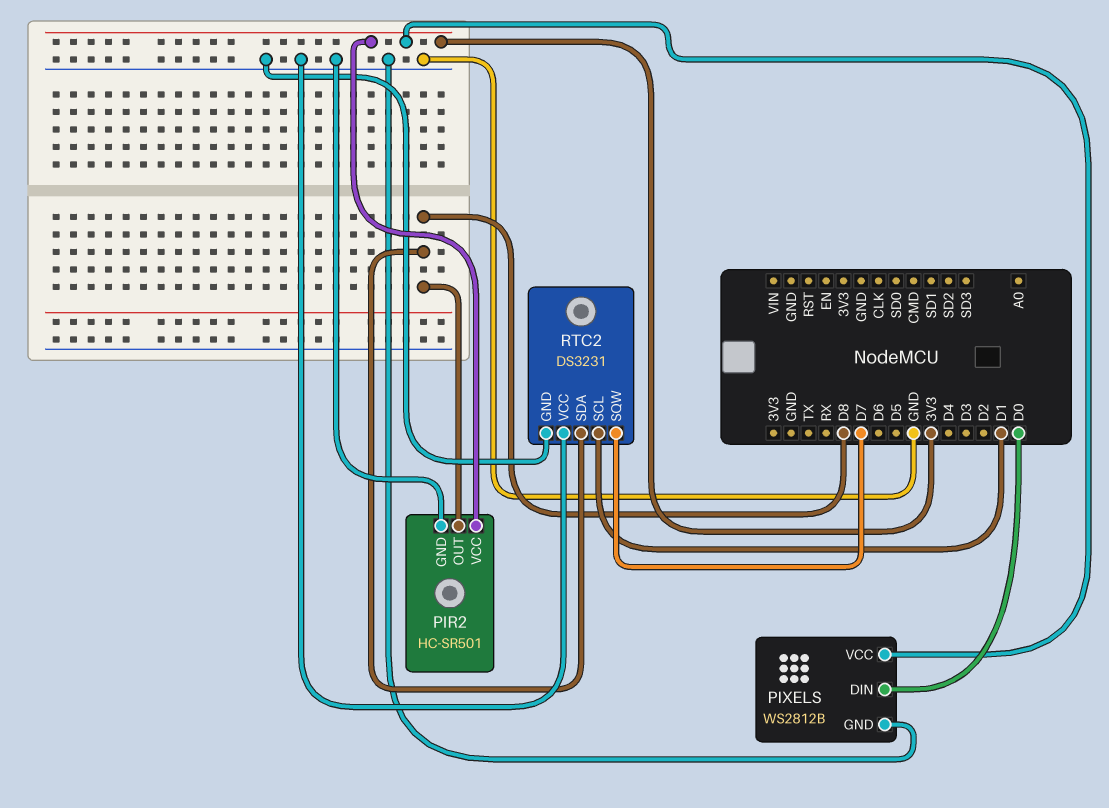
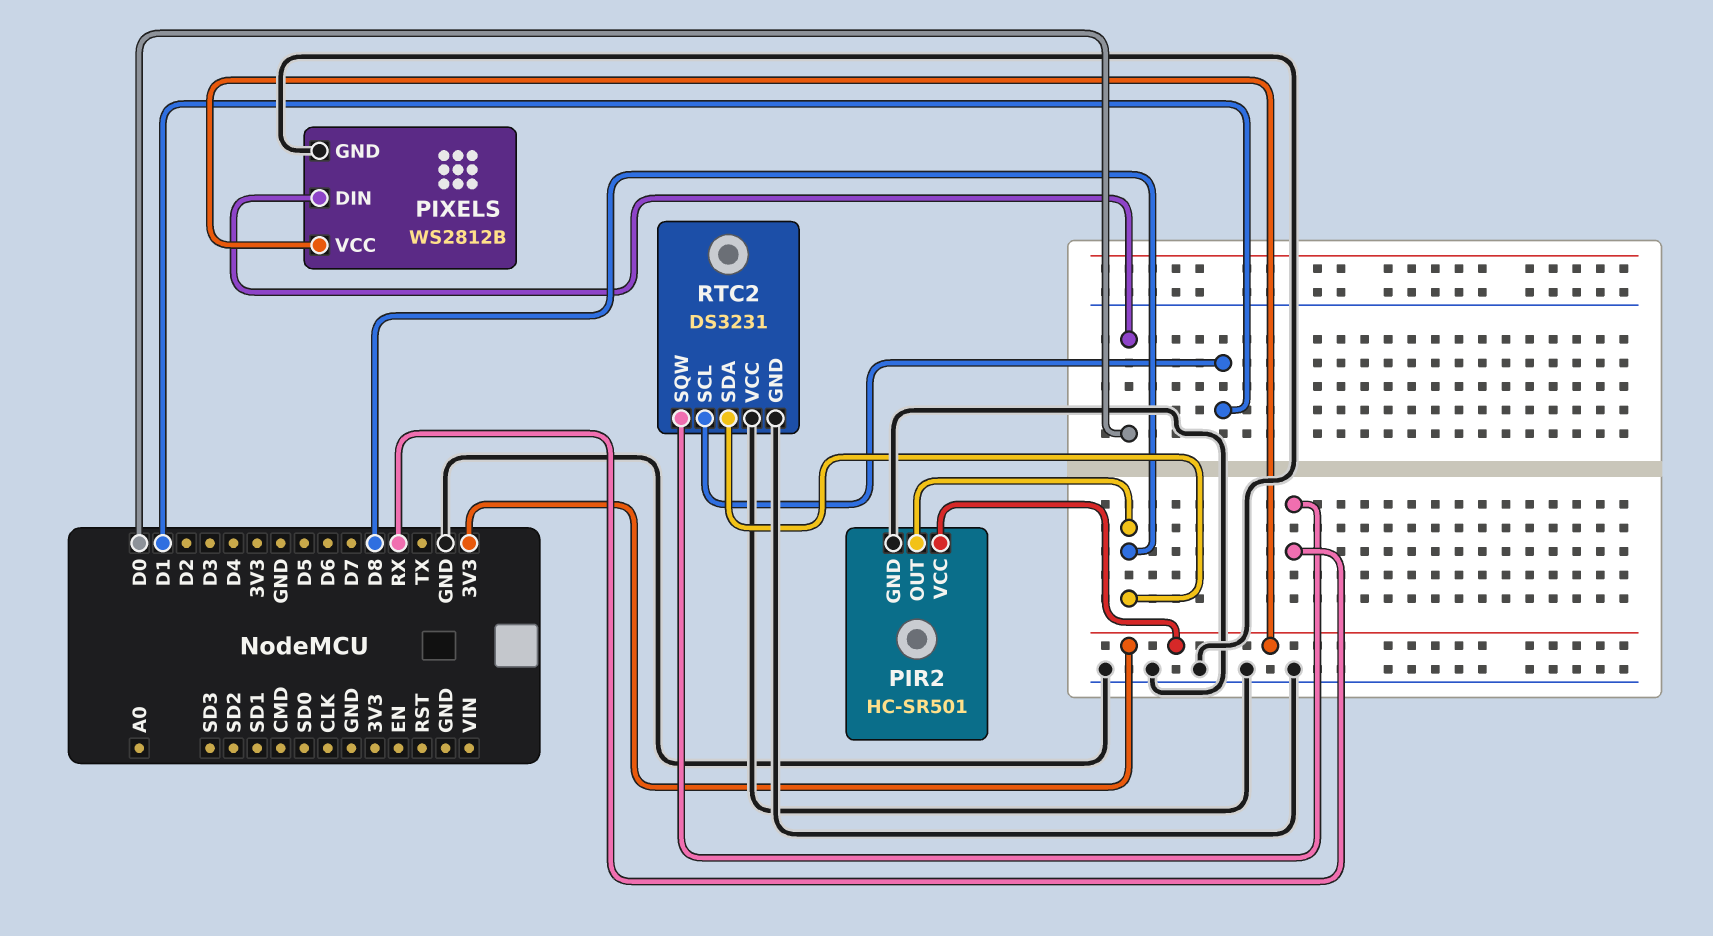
RTC2 pin SQW: D7 -> RX

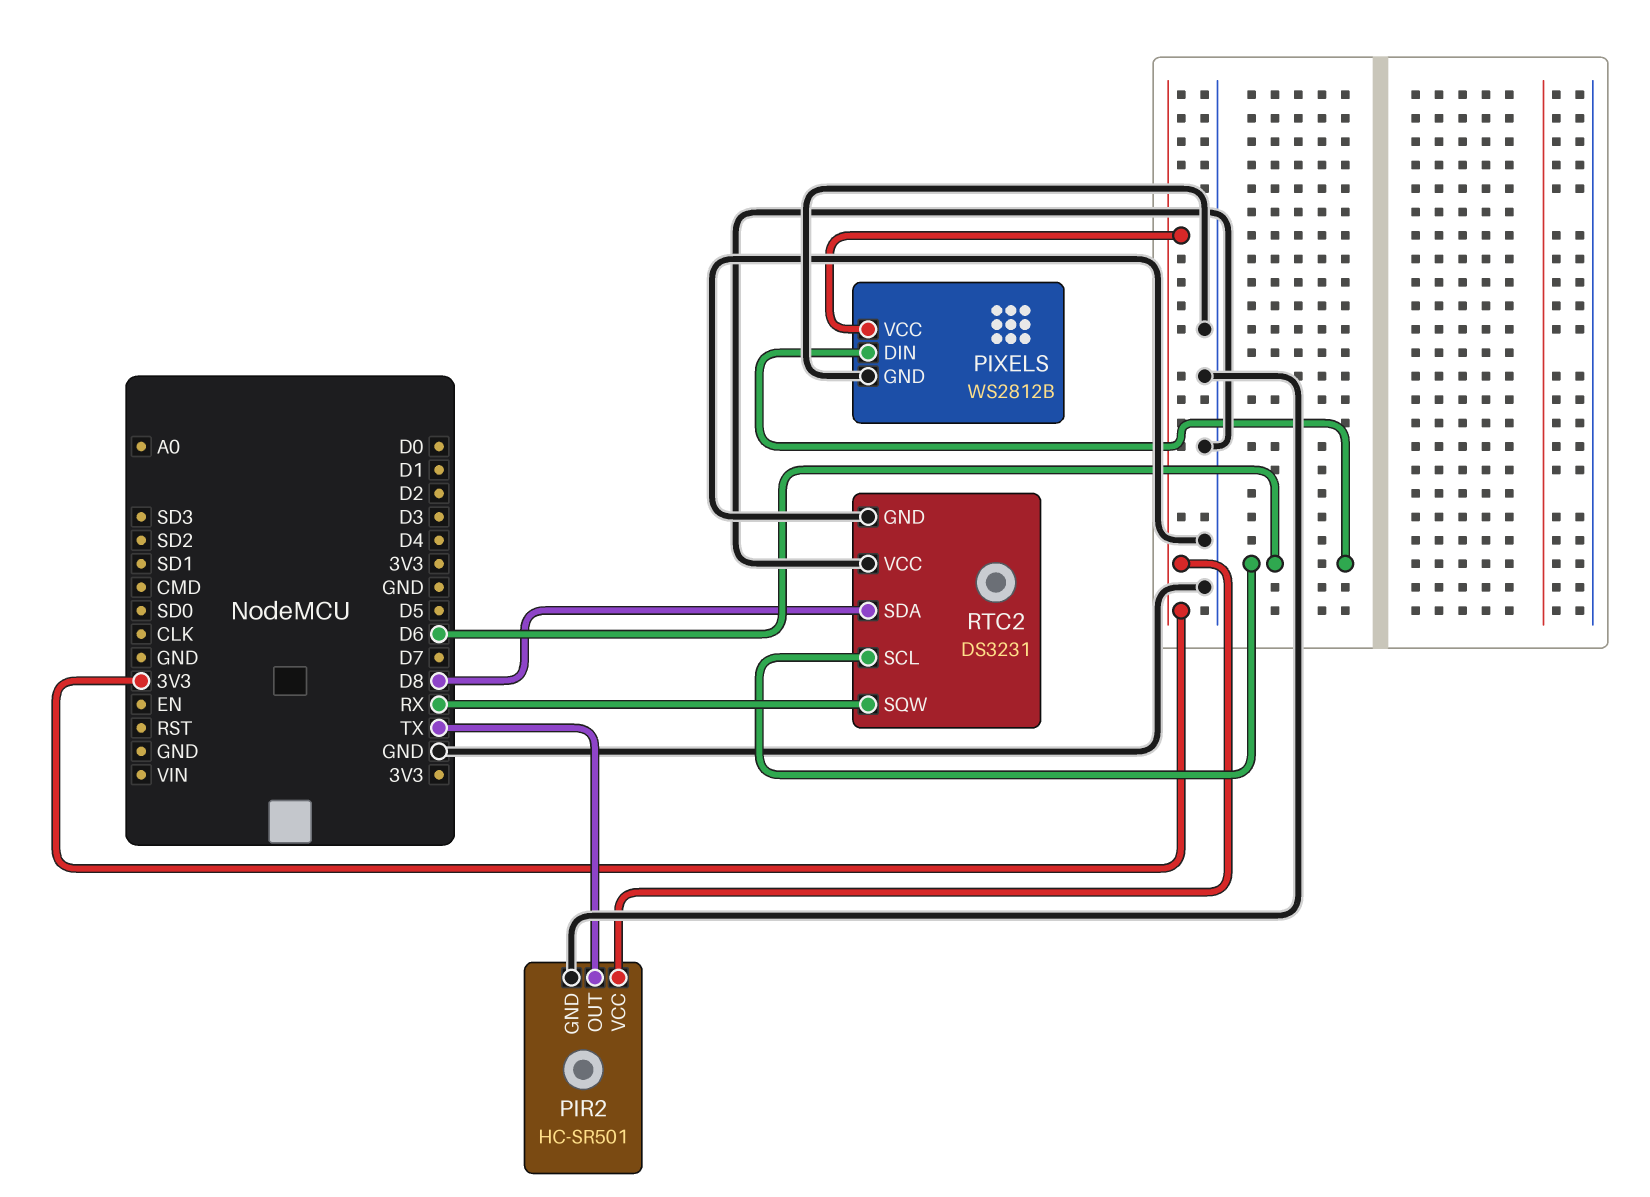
PIR2 pin OUT: D8 -> TX
PIXELS pin DIN: D0 -> D6
RTC2 pin SCL: D1 -> D6

